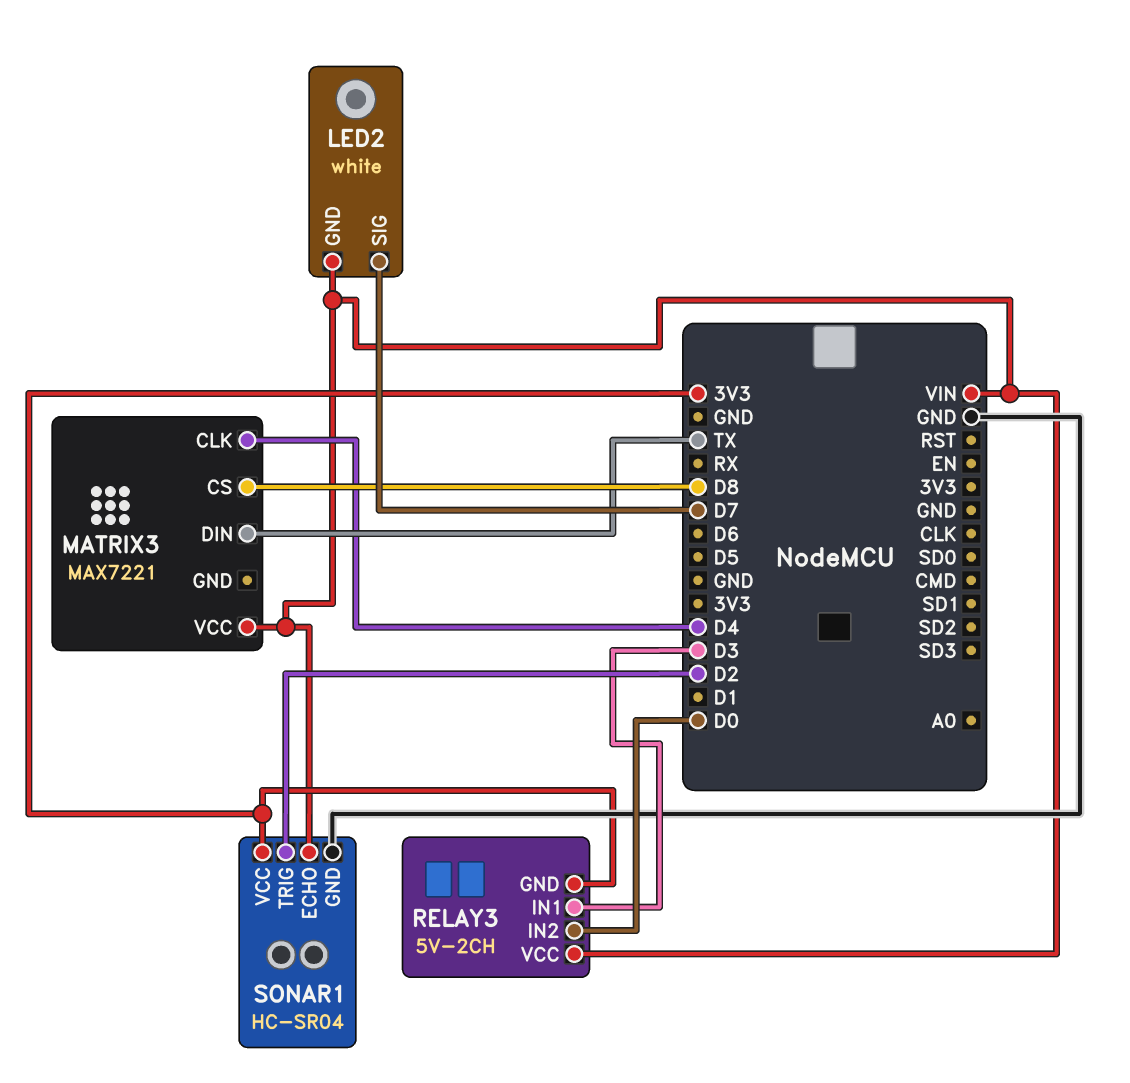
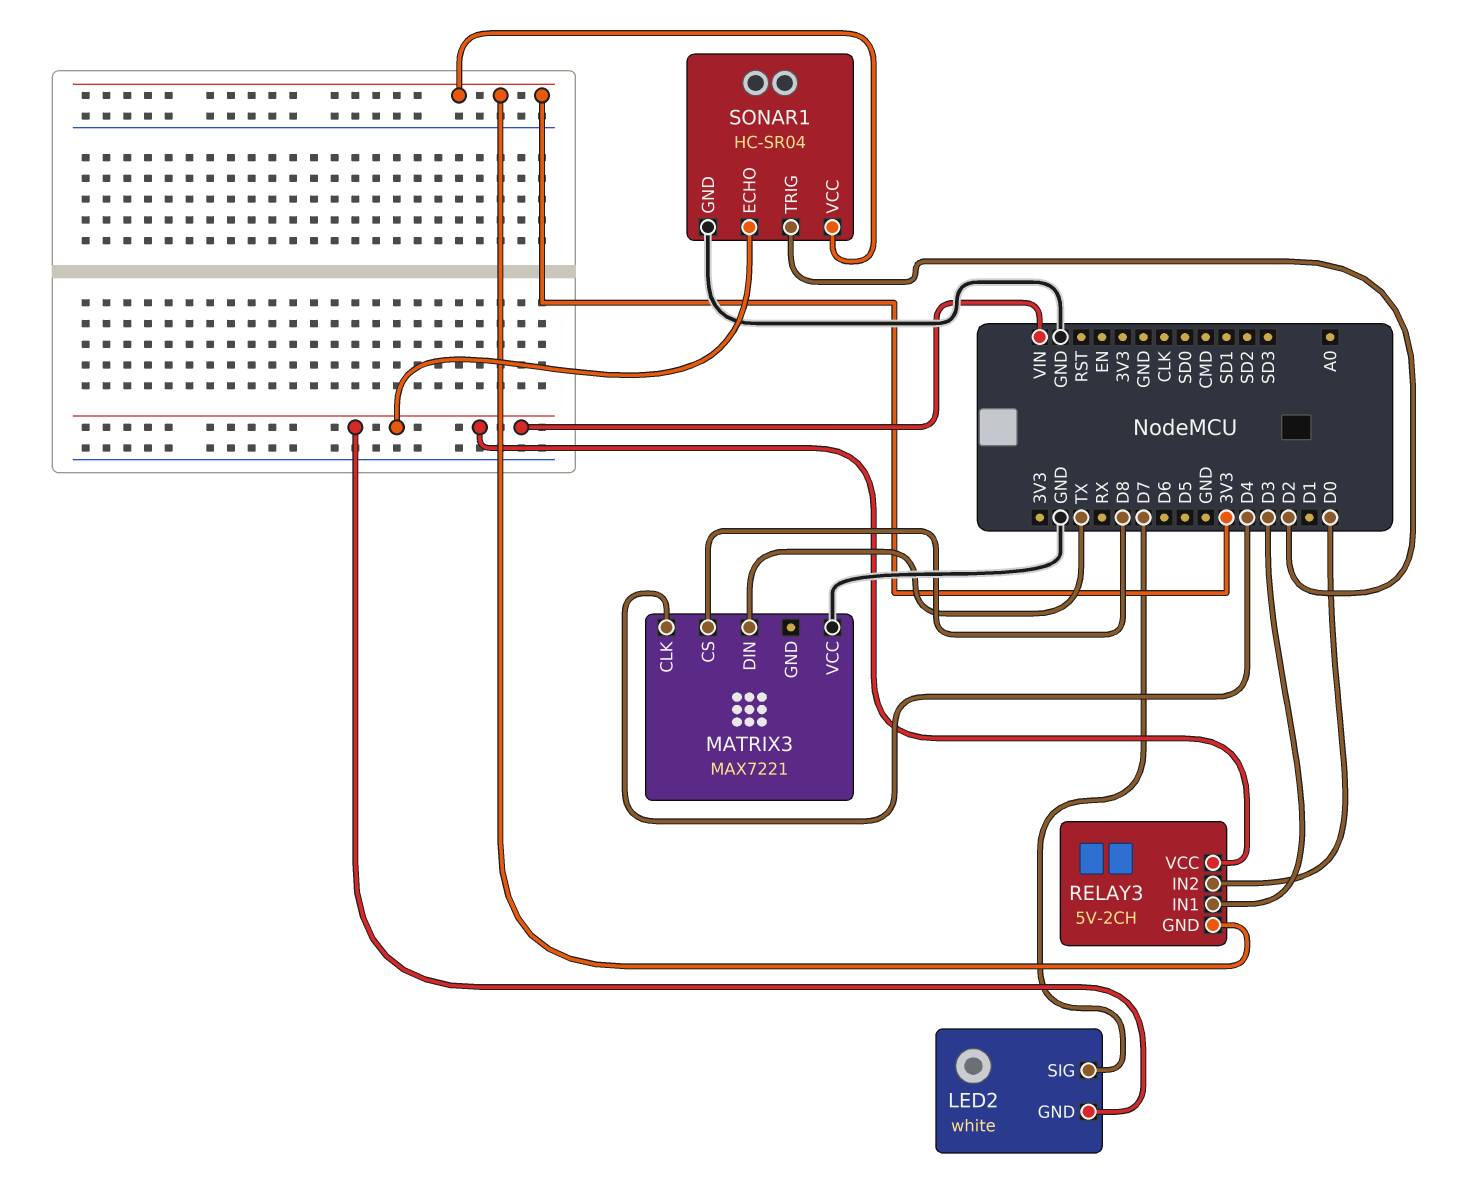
MATRIX3 pin VCC: VIN -> GND

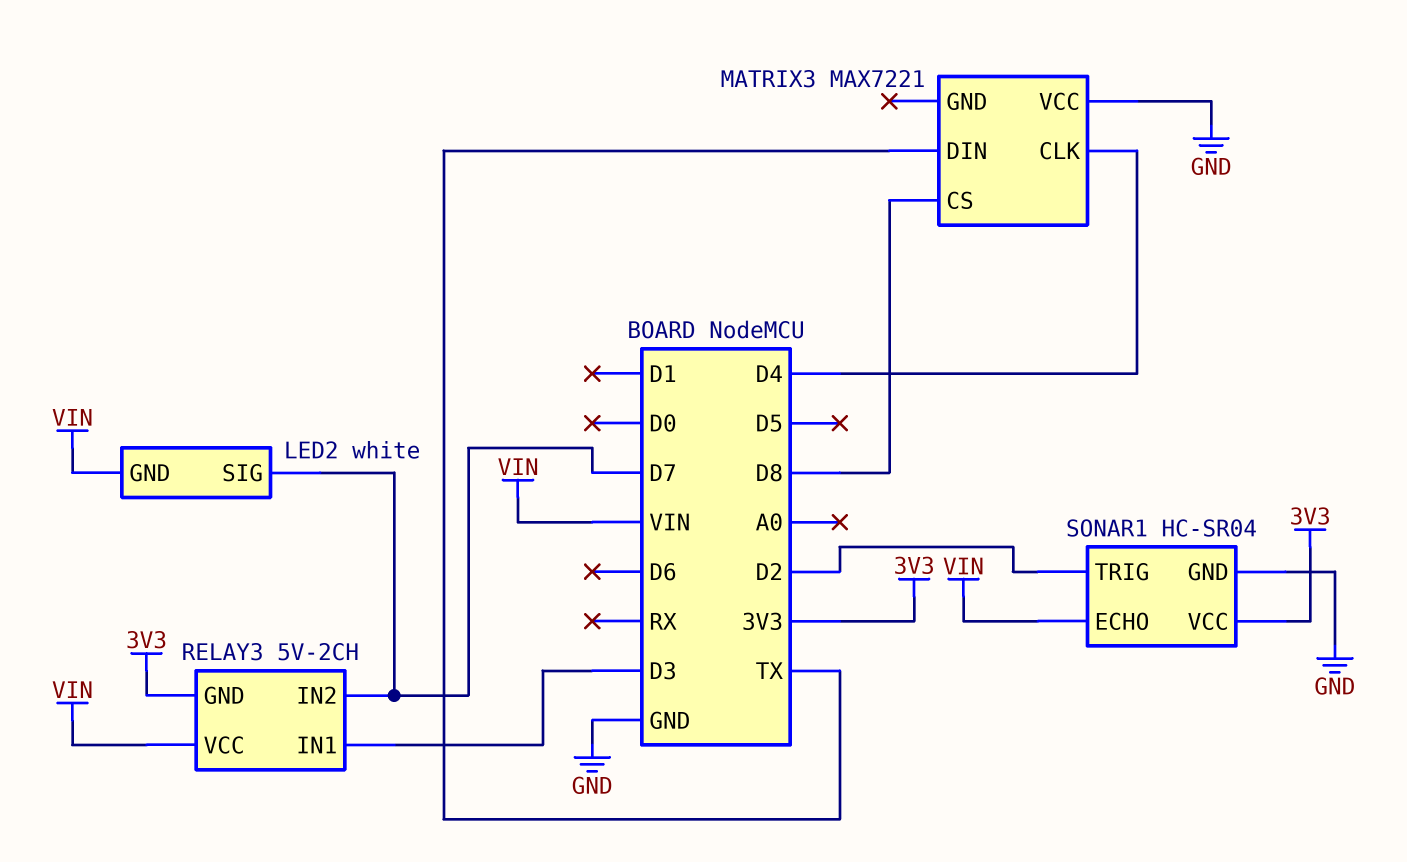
RELAY3 pin IN2: D0 -> D7

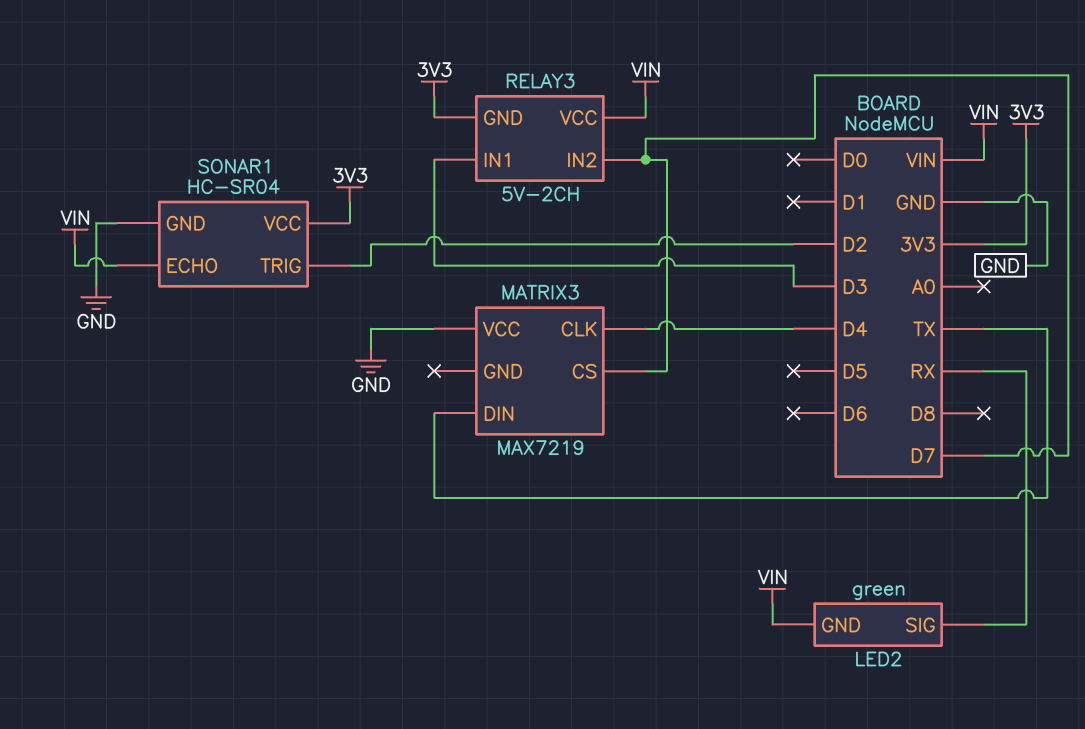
LED2: white -> green
LED2 pin SIG: D7 -> RX
MATRIX3: MAX7221 -> MAX7219
MATRIX3 pin CS: D8 -> D7

